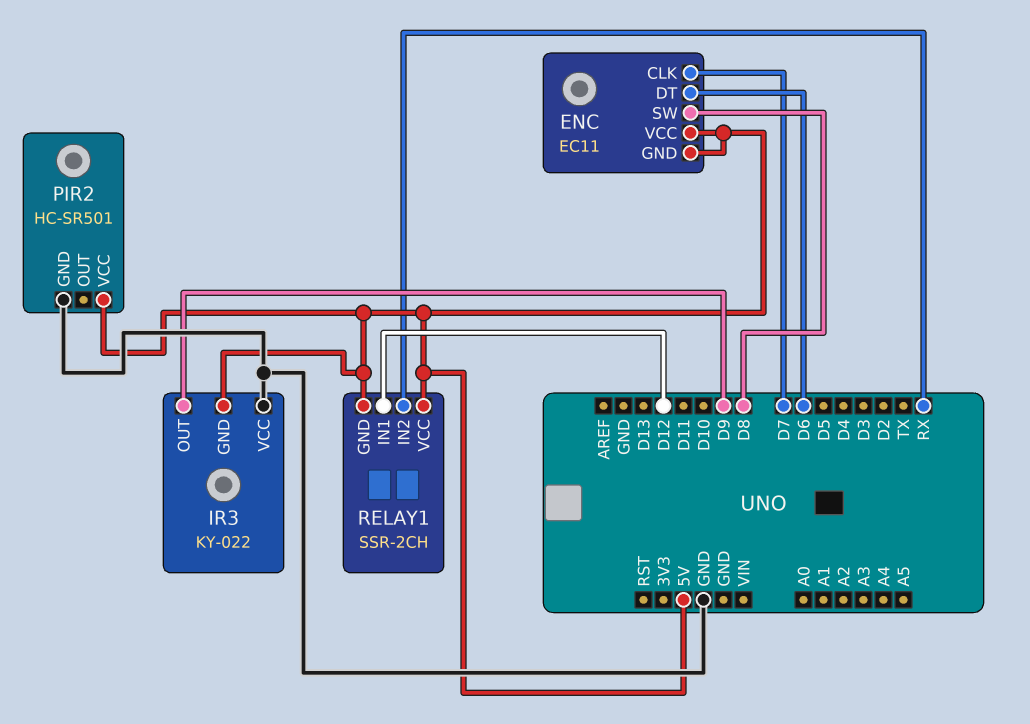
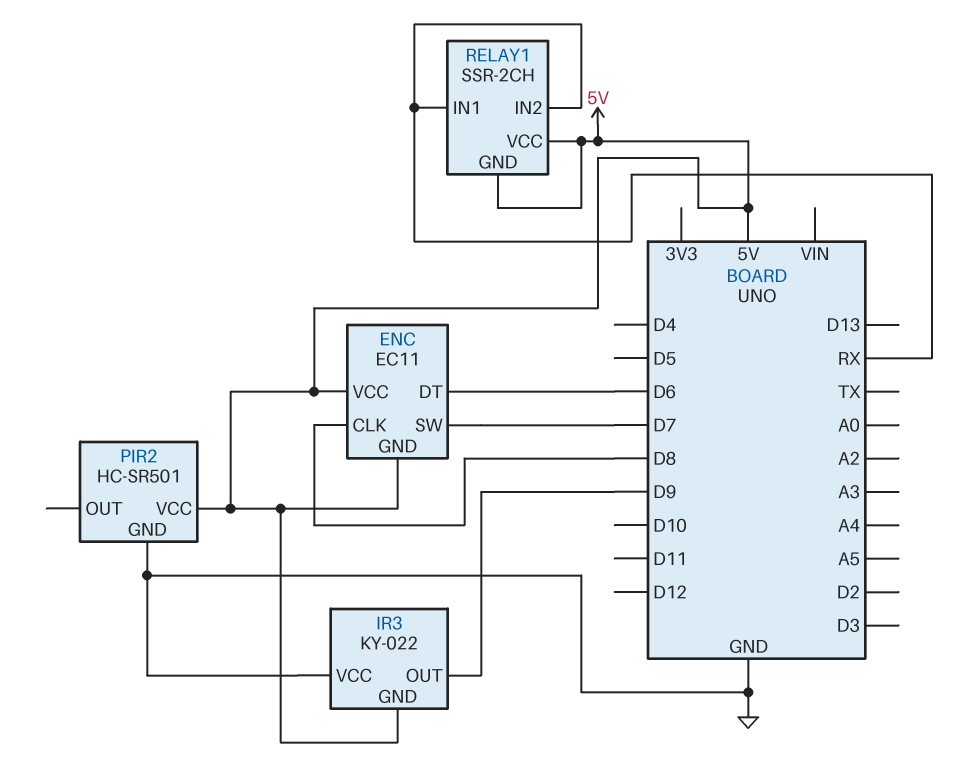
ENC pin CLK: D7 -> D8
ENC pin SW: D8 -> D7
RELAY1 pin IN1: D12 -> RX

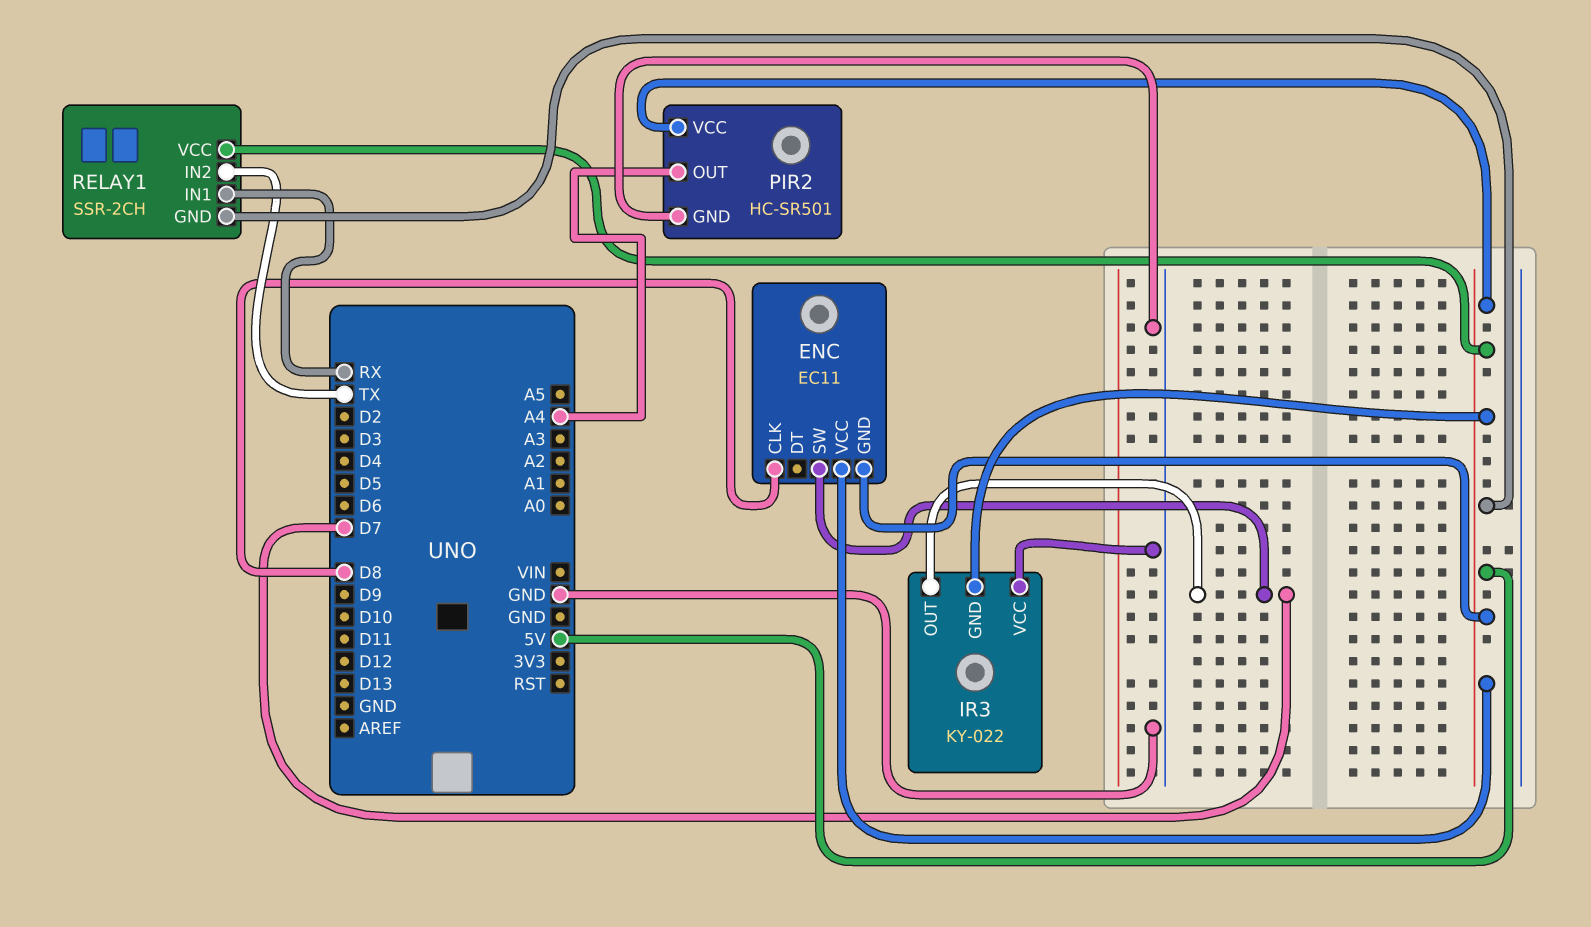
ENC pin DT: D6 -> none
IR3 pin OUT: D9 -> D7
PIR2 pin OUT: none -> A4
RELAY1 pin IN2: RX -> TX

